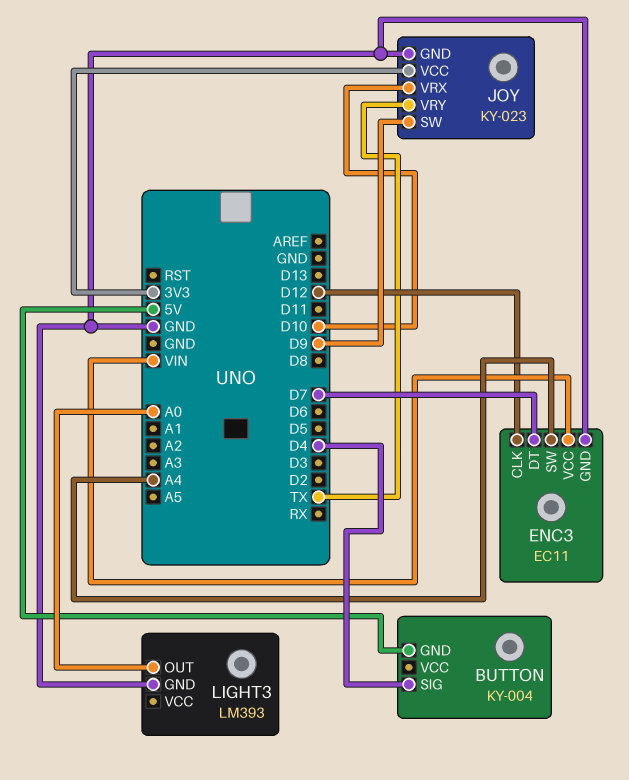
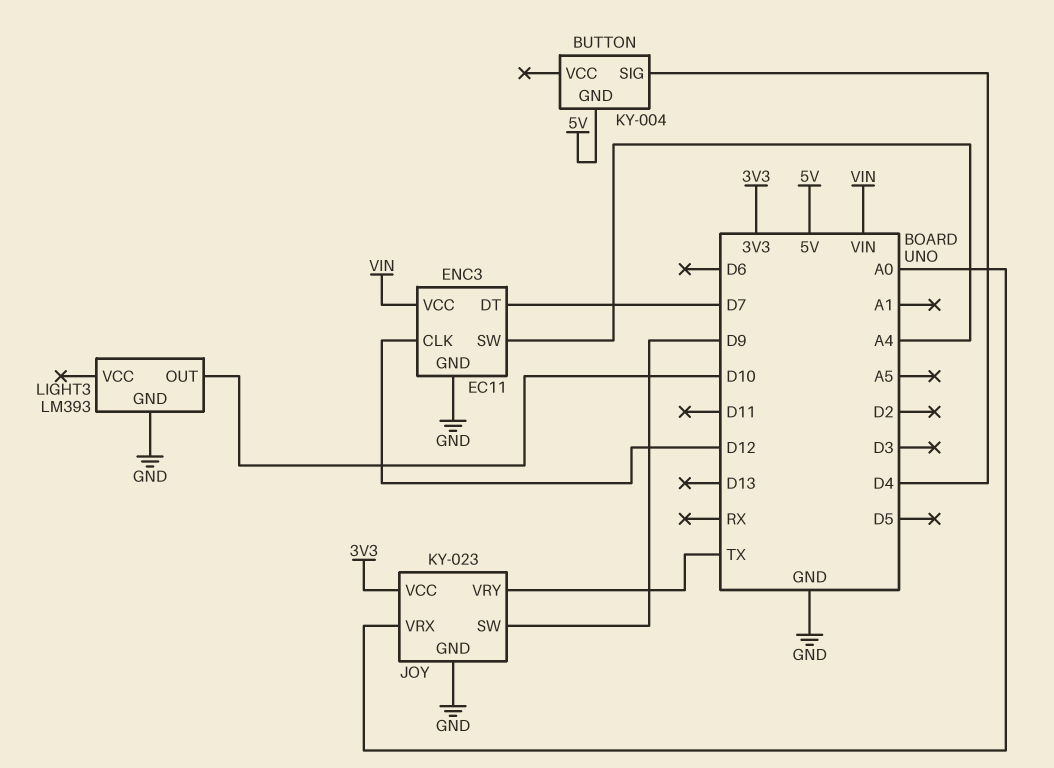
JOY pin VRX: D10 -> A0
LIGHT3 pin OUT: A0 -> D10

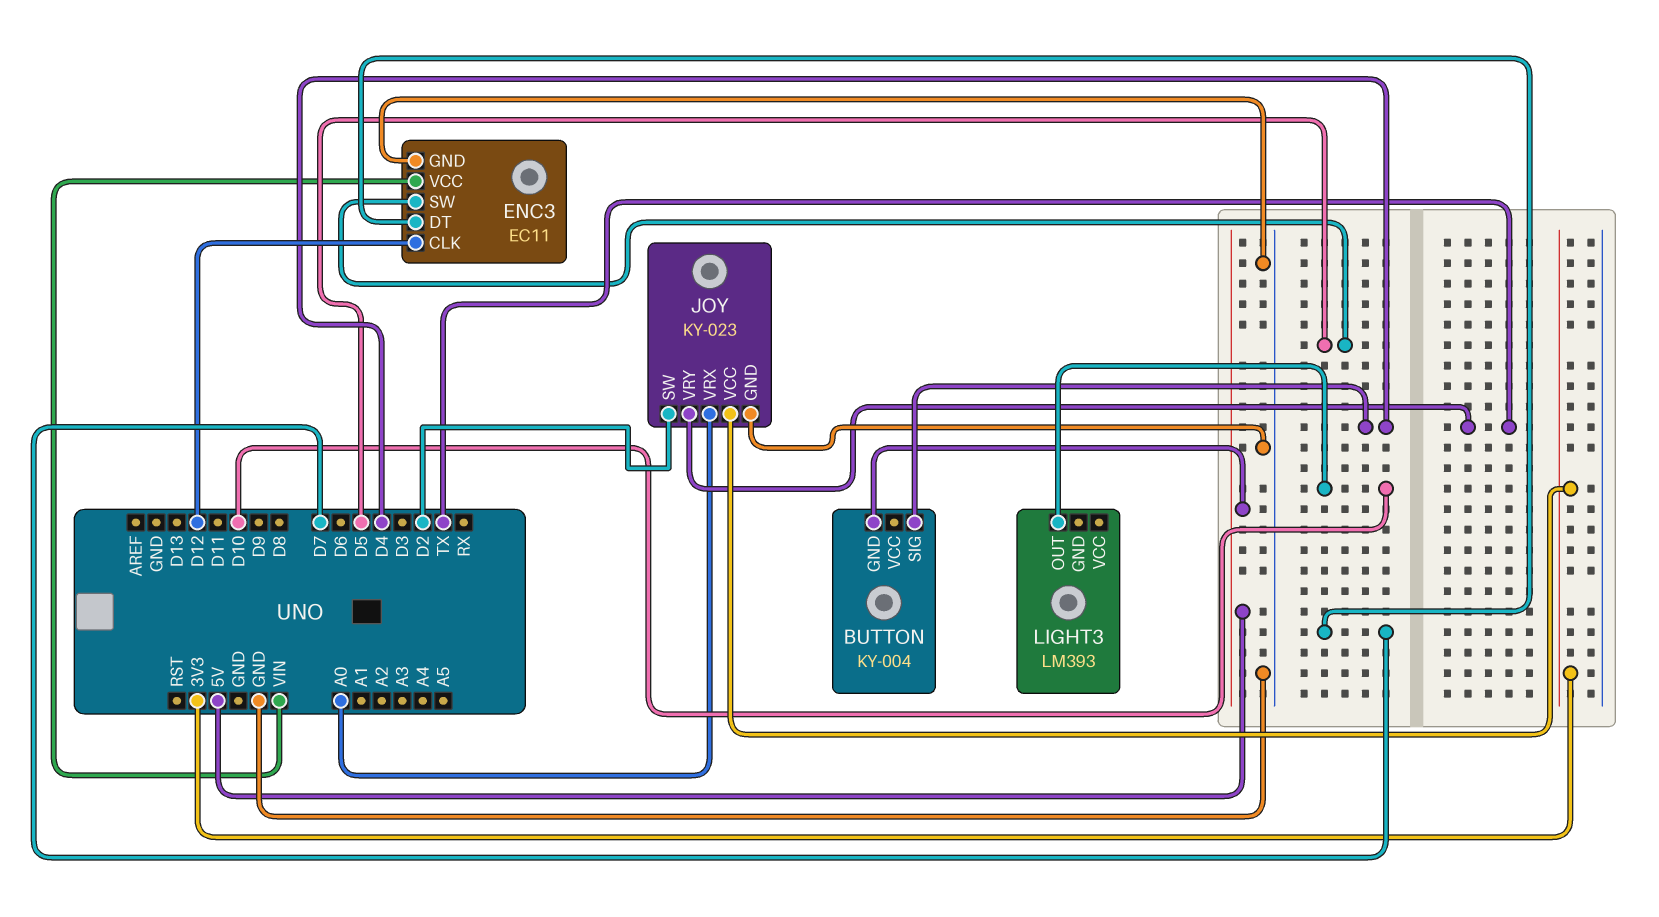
ENC3 pin SW: A4 -> D5
JOY pin SW: D9 -> D2
LIGHT3 pin GND: GND -> none

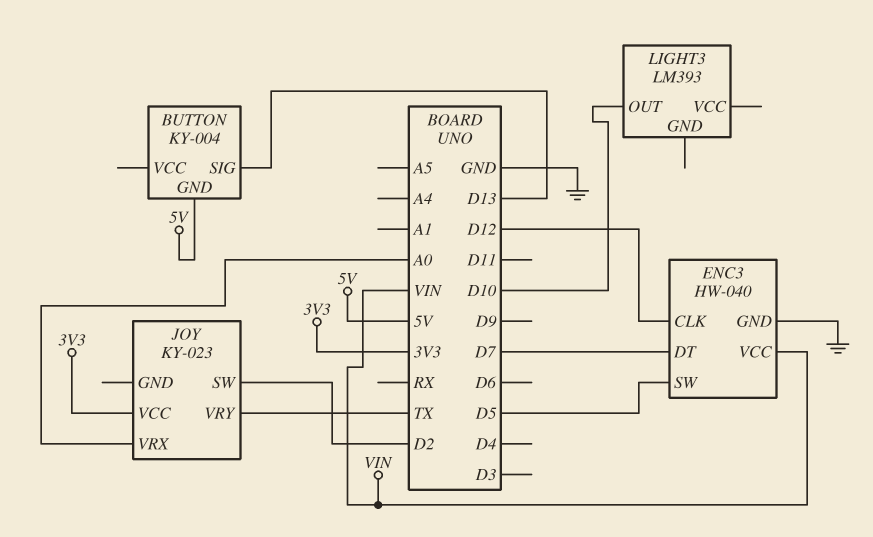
BUTTON pin SIG: D4 -> D13
ENC3: EC11 -> HW-040
JOY pin GND: GND -> none

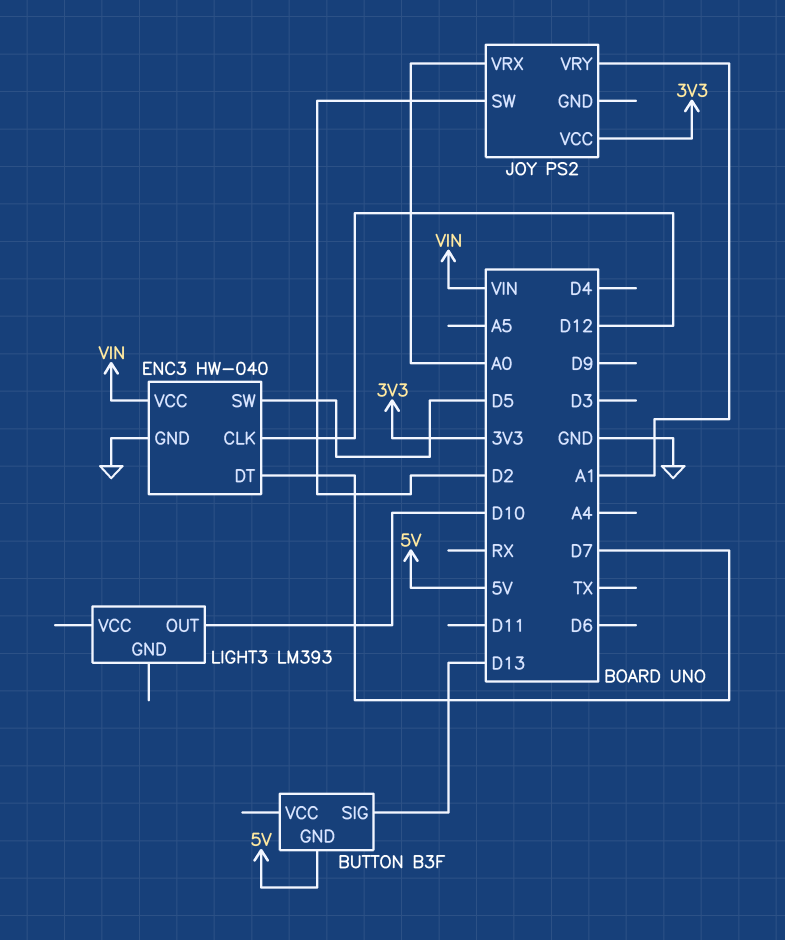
BUTTON: KY-004 -> B3F
JOY: KY-023 -> PS2
JOY pin VRY: TX -> A1

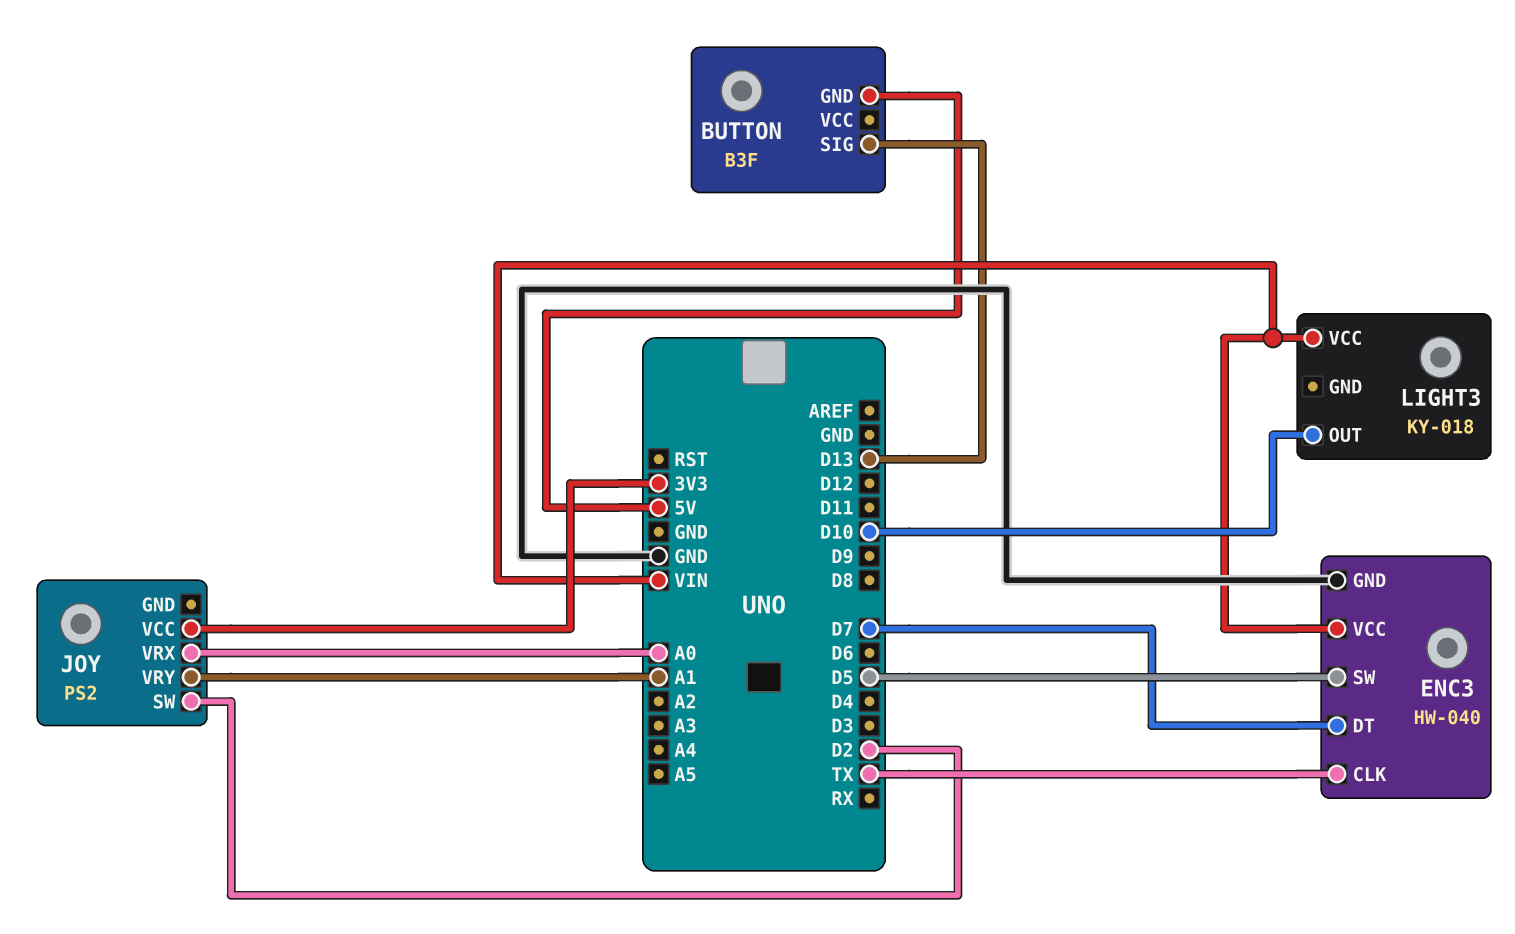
ENC3 pin CLK: D12 -> TX
LIGHT3: LM393 -> KY-018
LIGHT3 pin VCC: none -> VIN

